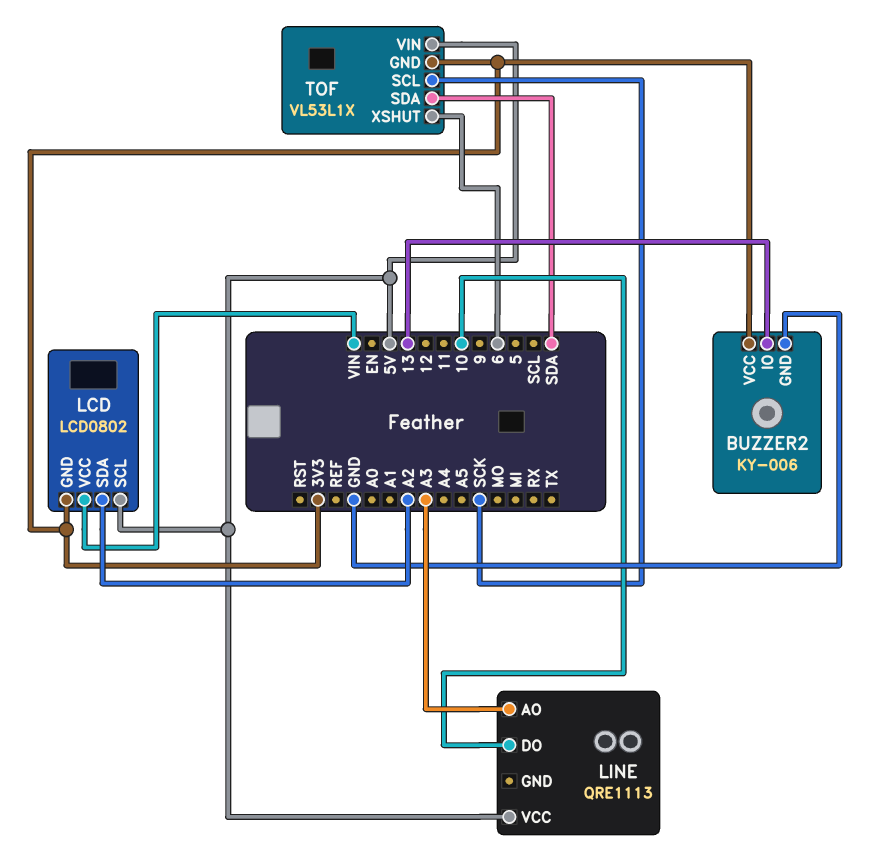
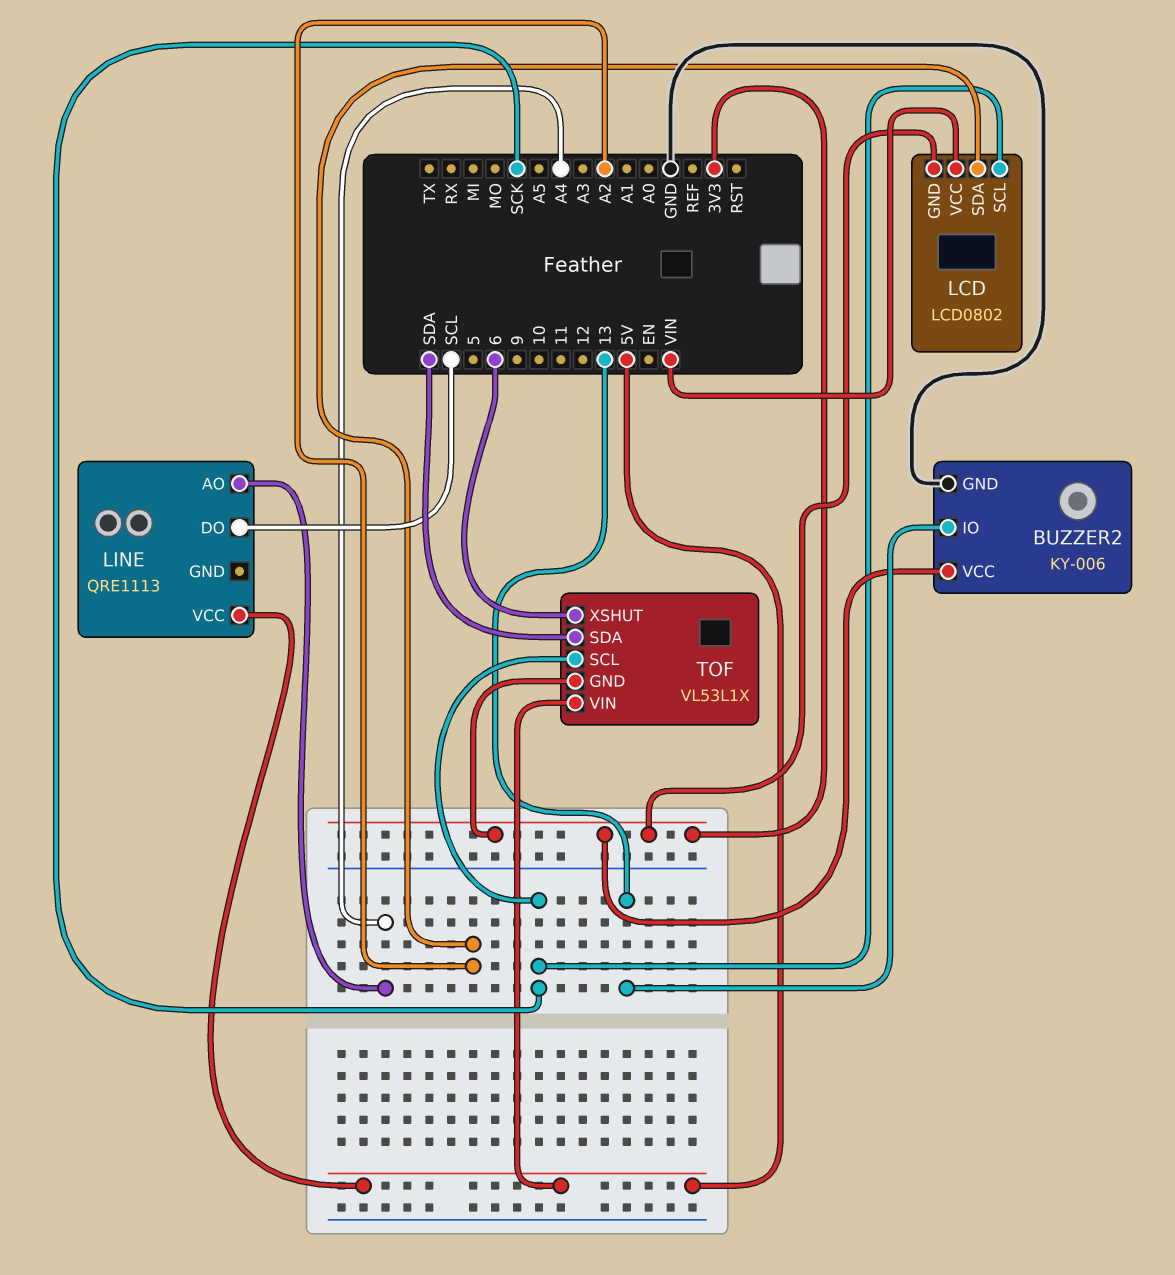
LCD pin SCL: 5V -> SCK
LINE pin AO: A3 -> A4
LINE pin DO: 10 -> SCL

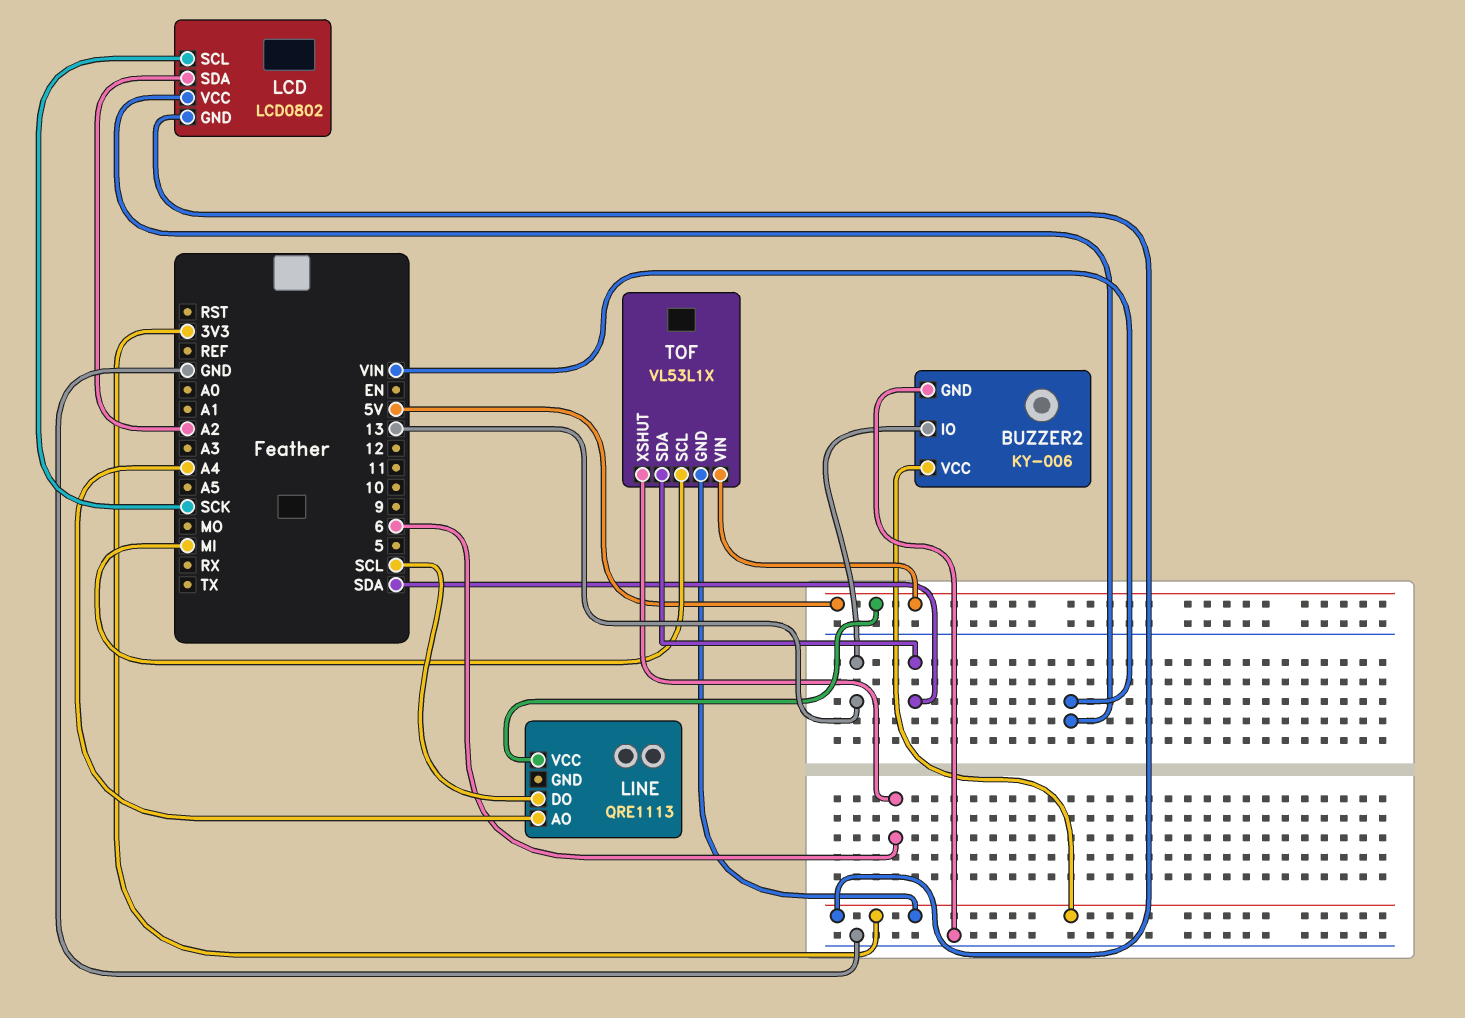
TOF pin SCL: SCK -> MI

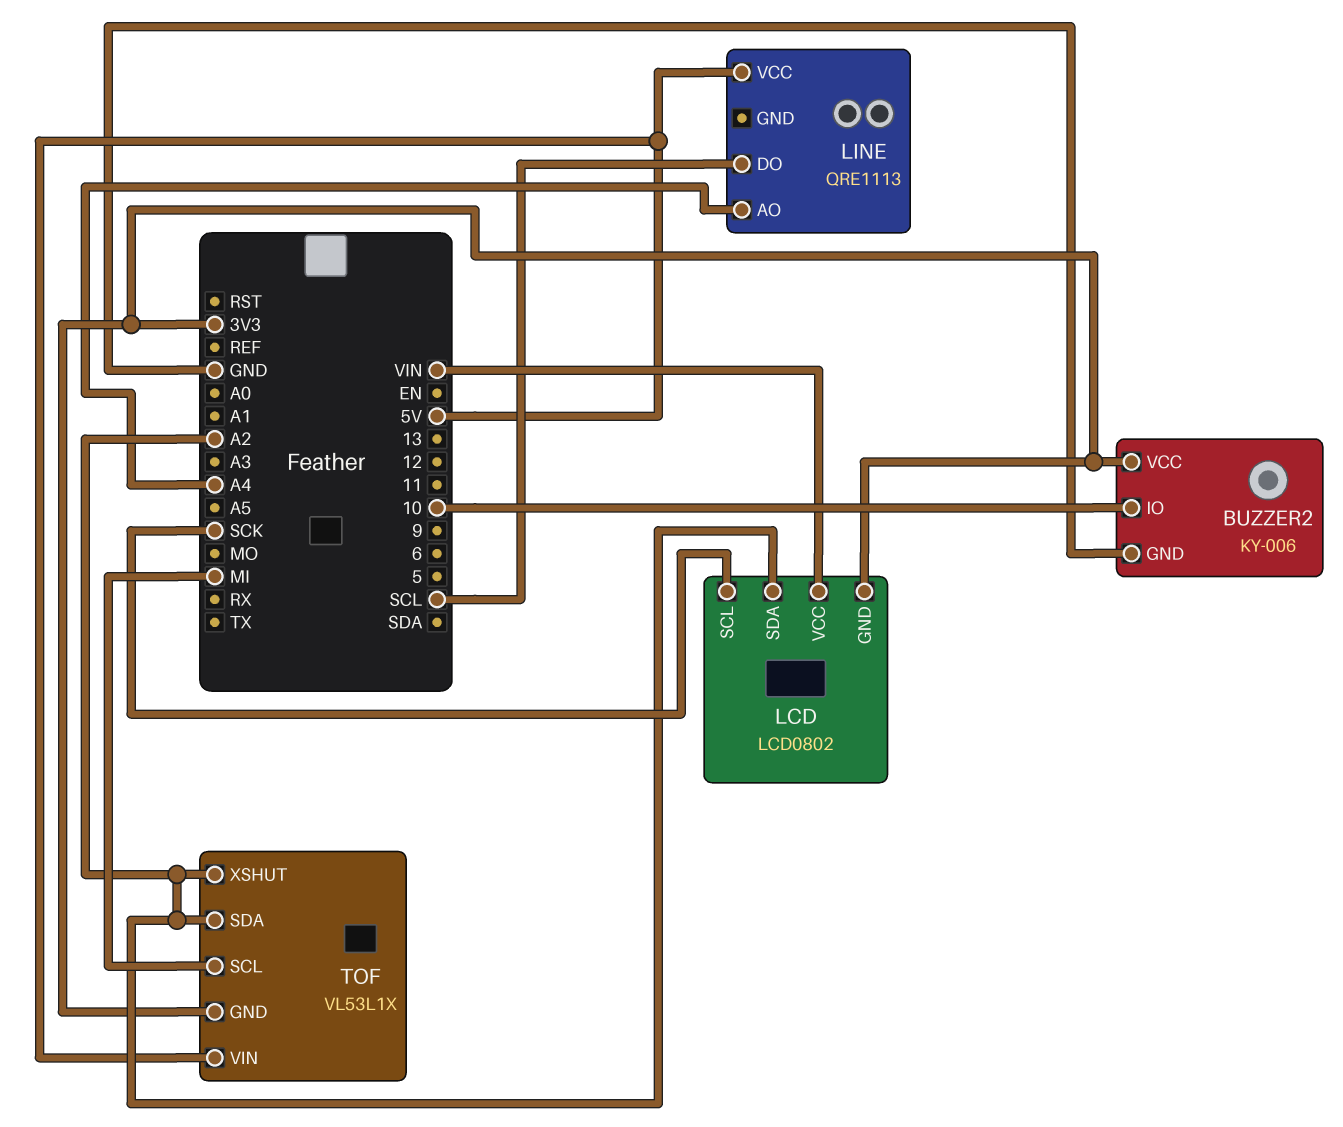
BUZZER2 pin IO: 13 -> 10
TOF pin SDA: SDA -> A2
TOF pin XSHUT: 6 -> A2

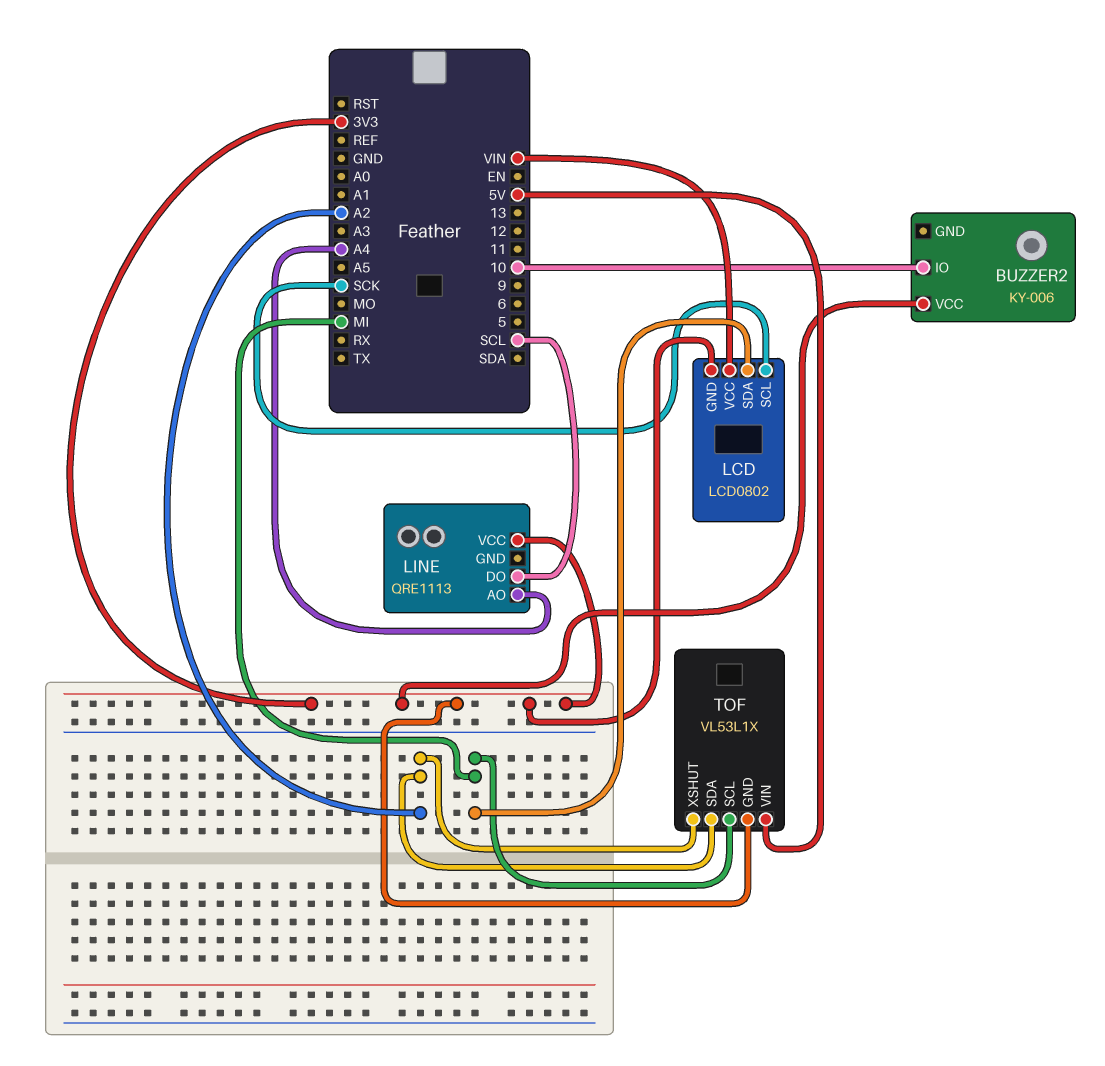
BUZZER2 pin GND: GND -> none
LCD pin SDA: A2 -> MI
LINE pin VCC: 5V -> 3V3

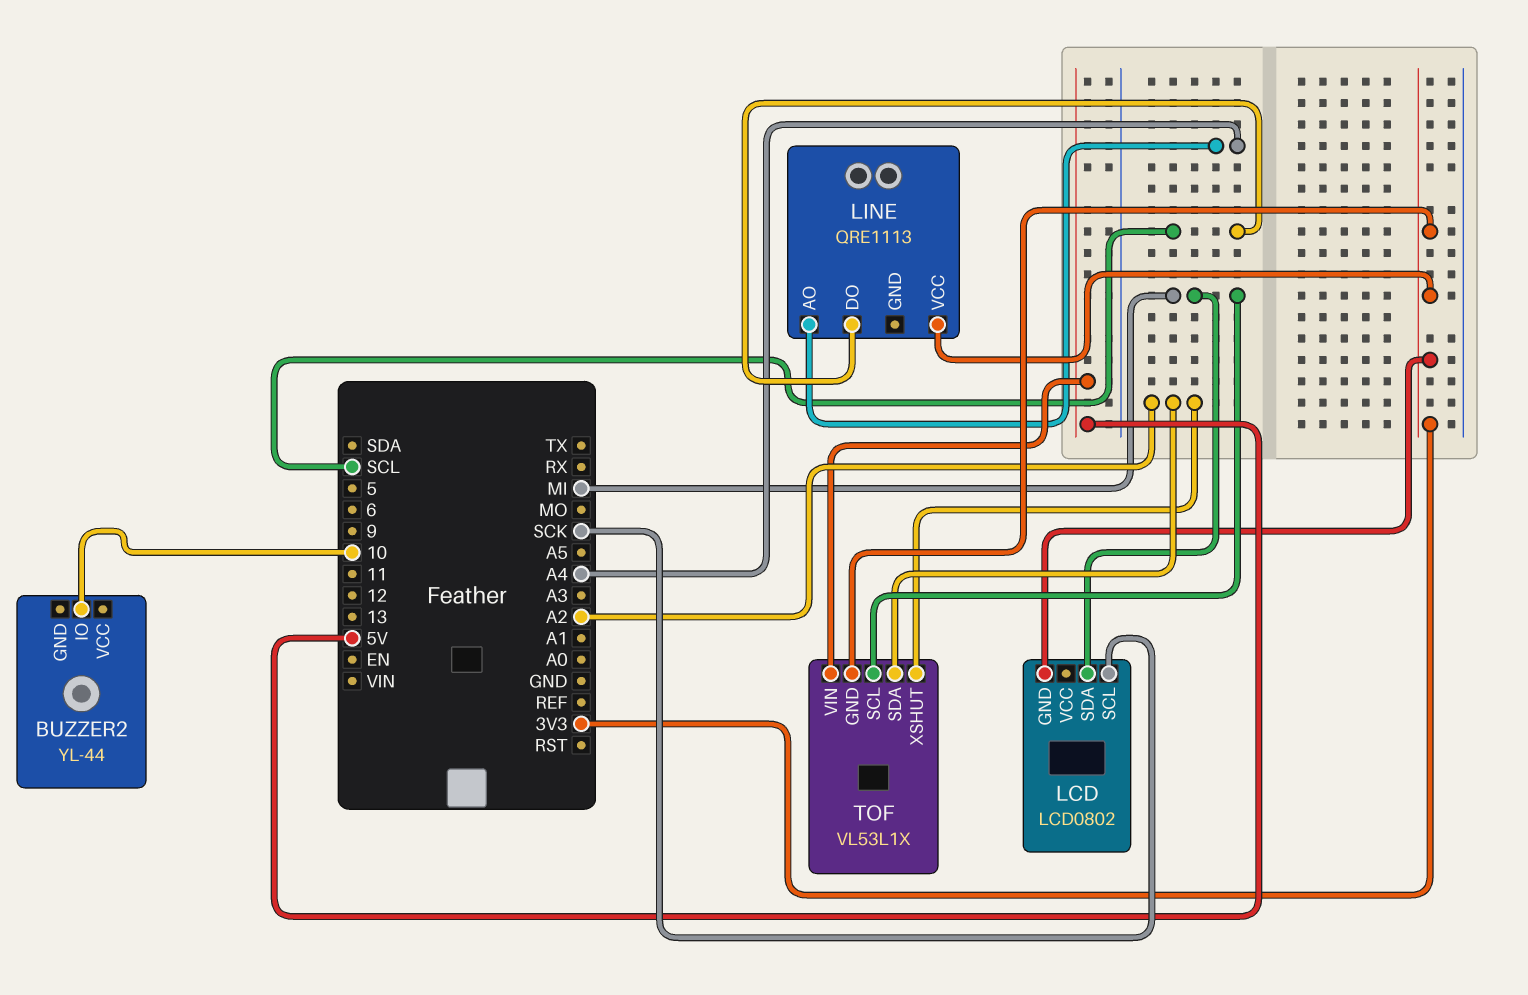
BUZZER2: KY-006 -> YL-44
BUZZER2 pin VCC: 3V3 -> none
LCD pin VCC: VIN -> none

